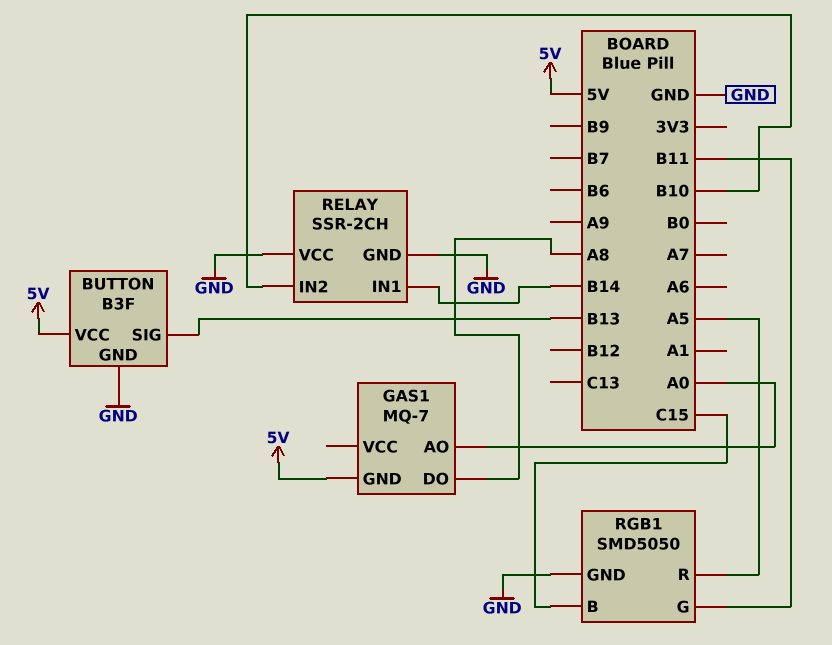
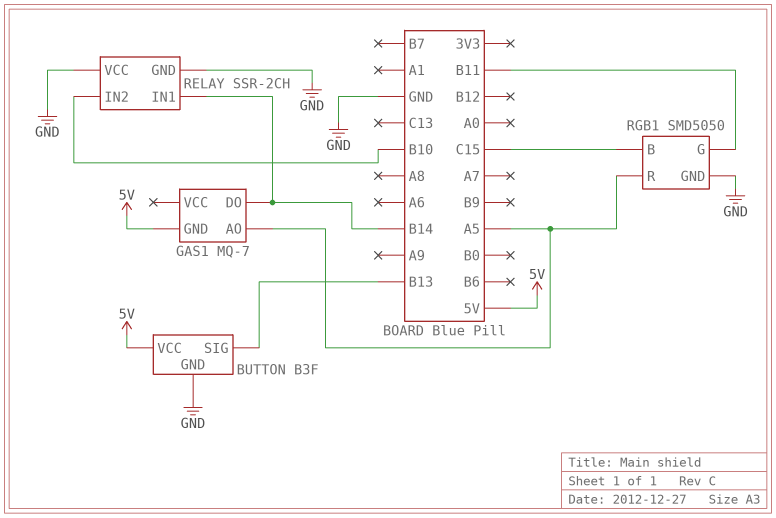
GAS1 pin AO: A0 -> A5
GAS1 pin DO: A8 -> B14

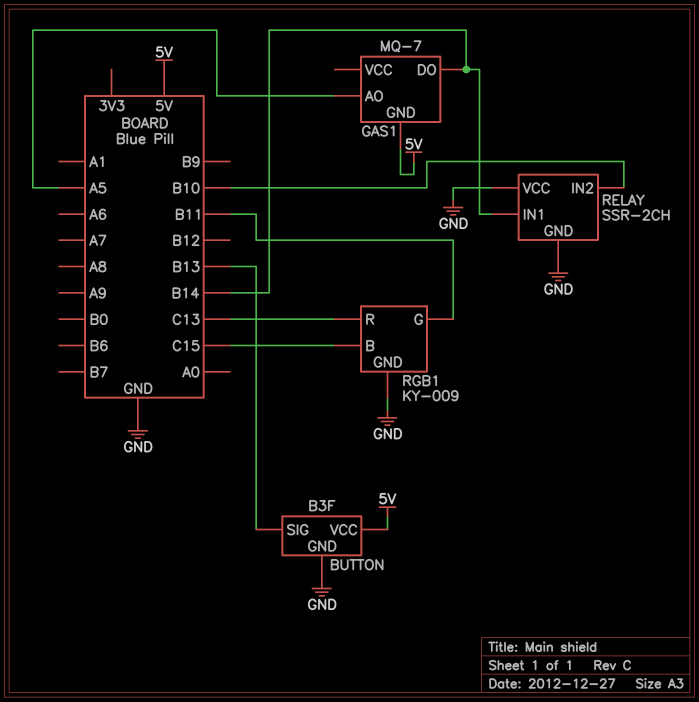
RGB1: SMD5050 -> KY-009
RGB1 pin R: A5 -> C13

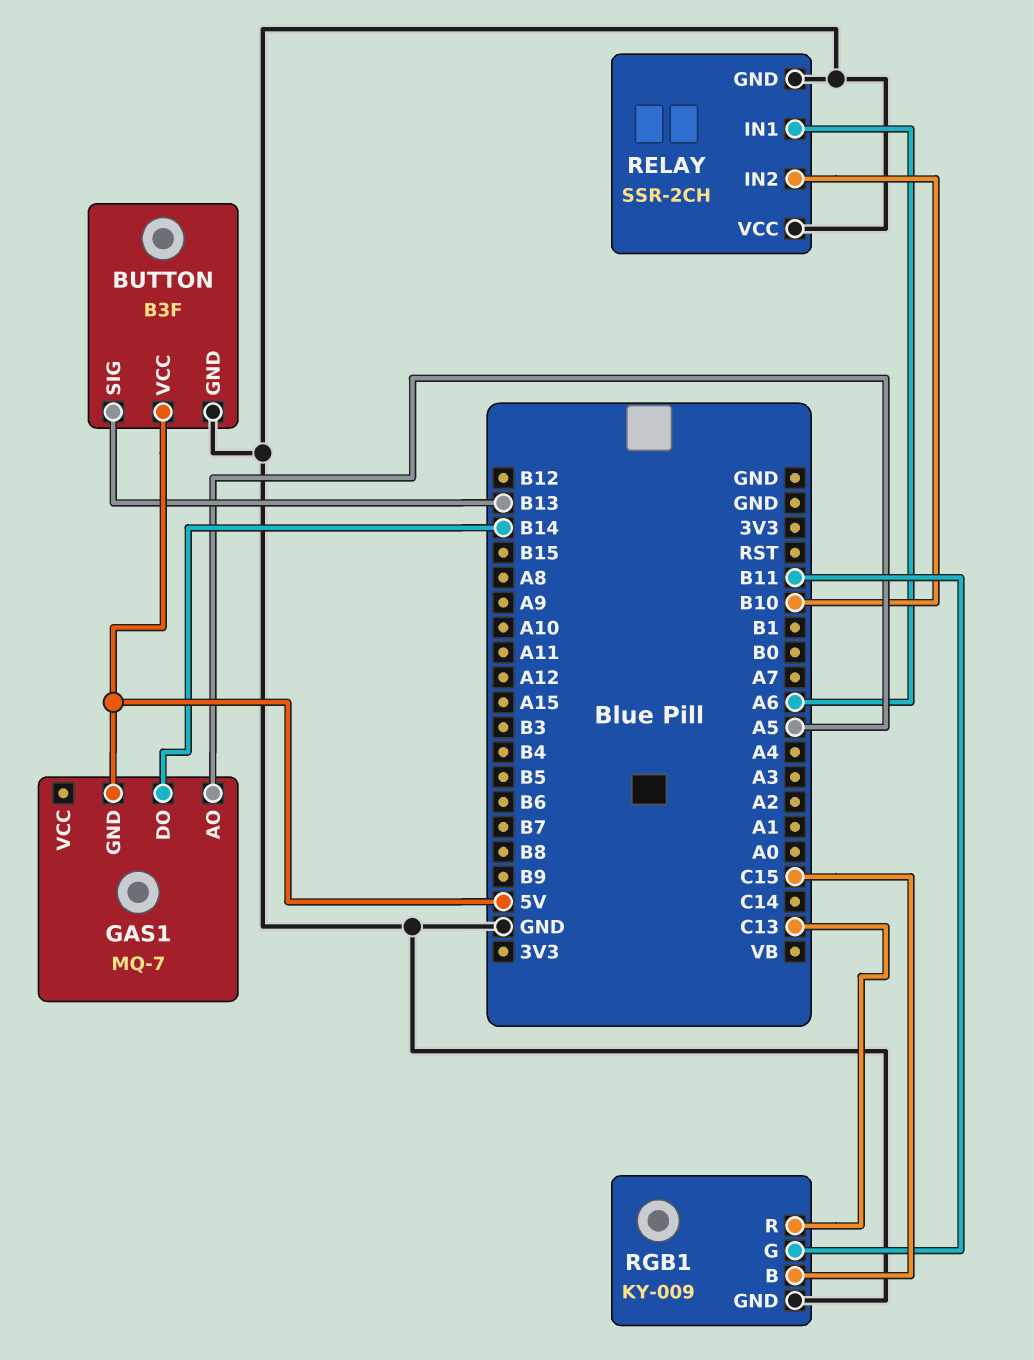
RELAY pin IN1: B14 -> A6

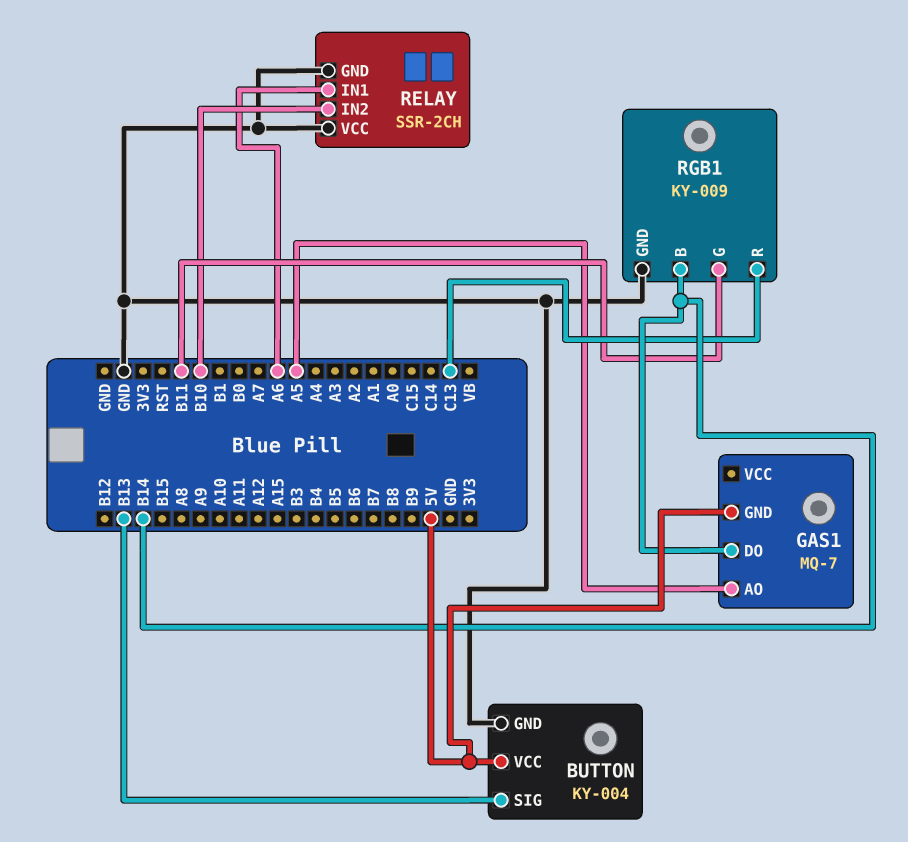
BUTTON: B3F -> KY-004
RGB1 pin B: C15 -> B14

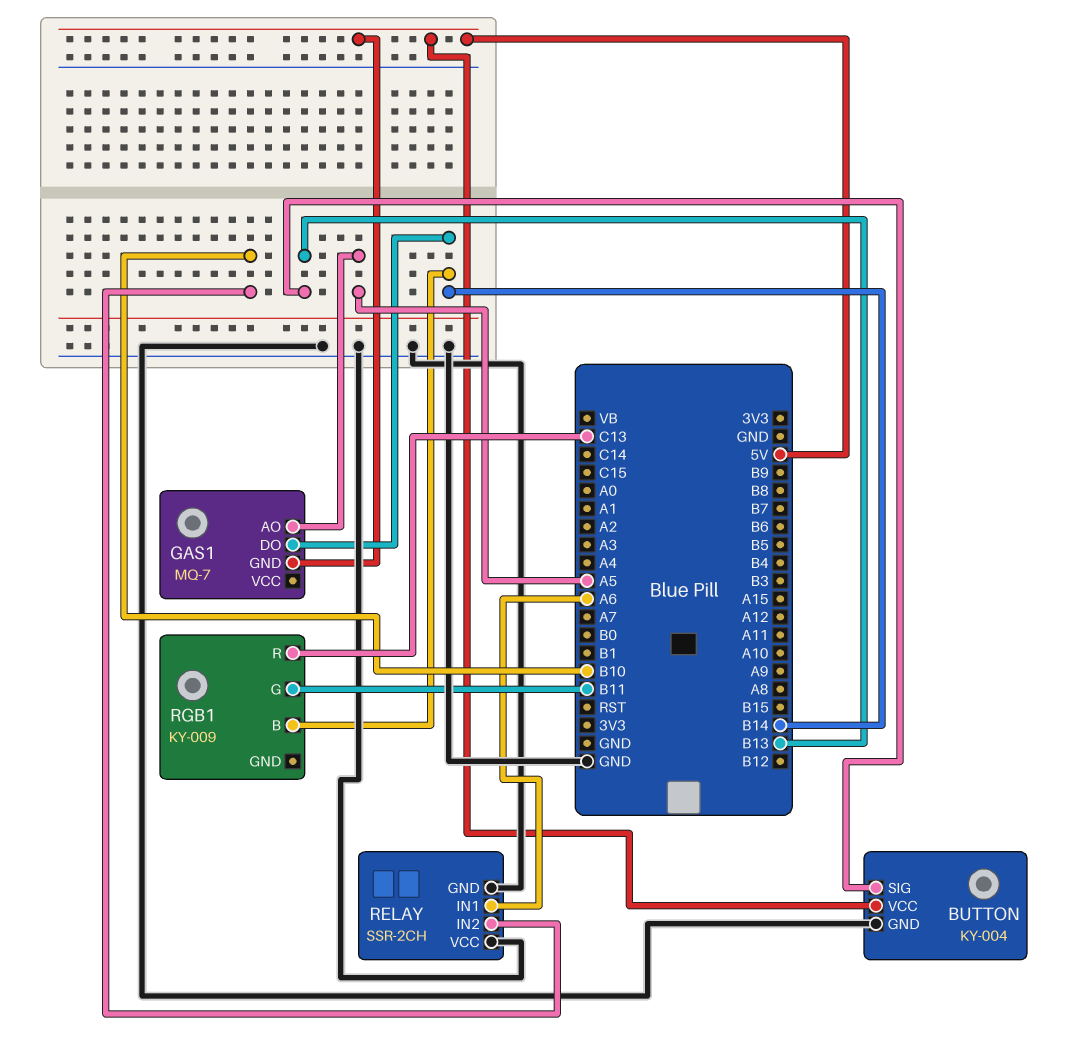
RGB1 pin GND: GND -> none

